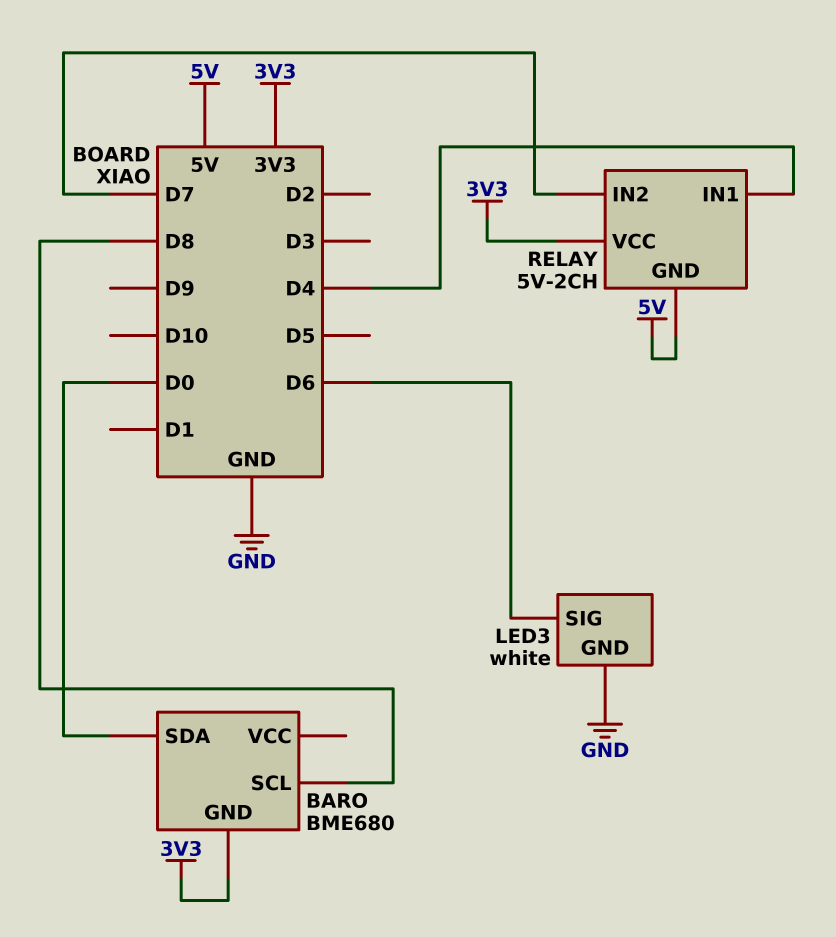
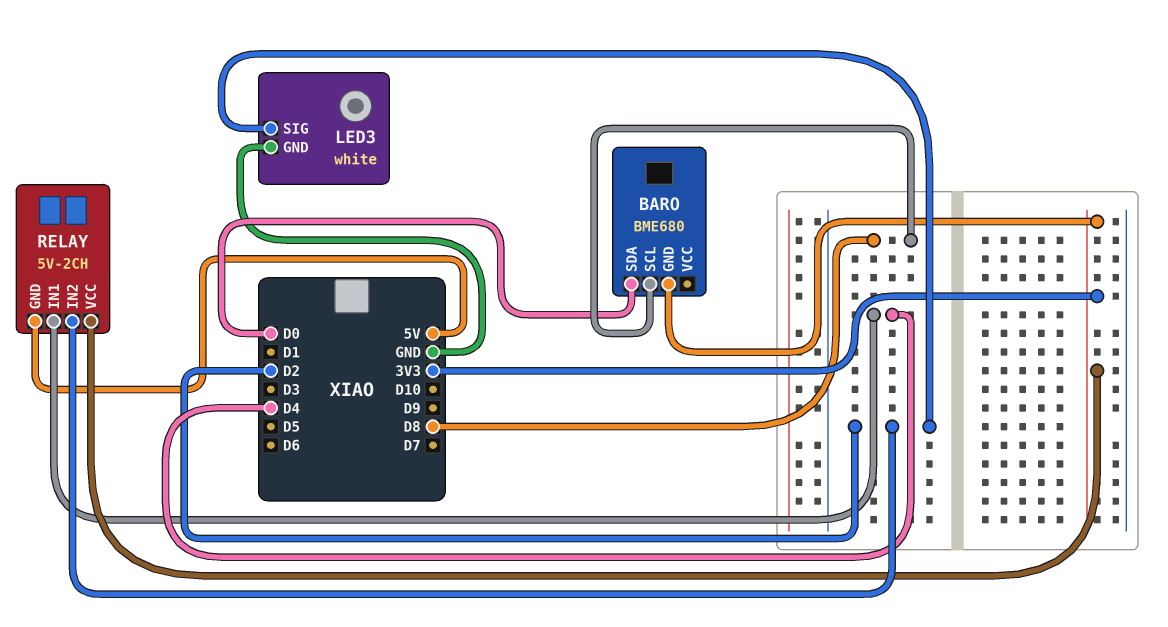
LED3 pin SIG: D6 -> D2
RELAY pin IN2: D7 -> D2

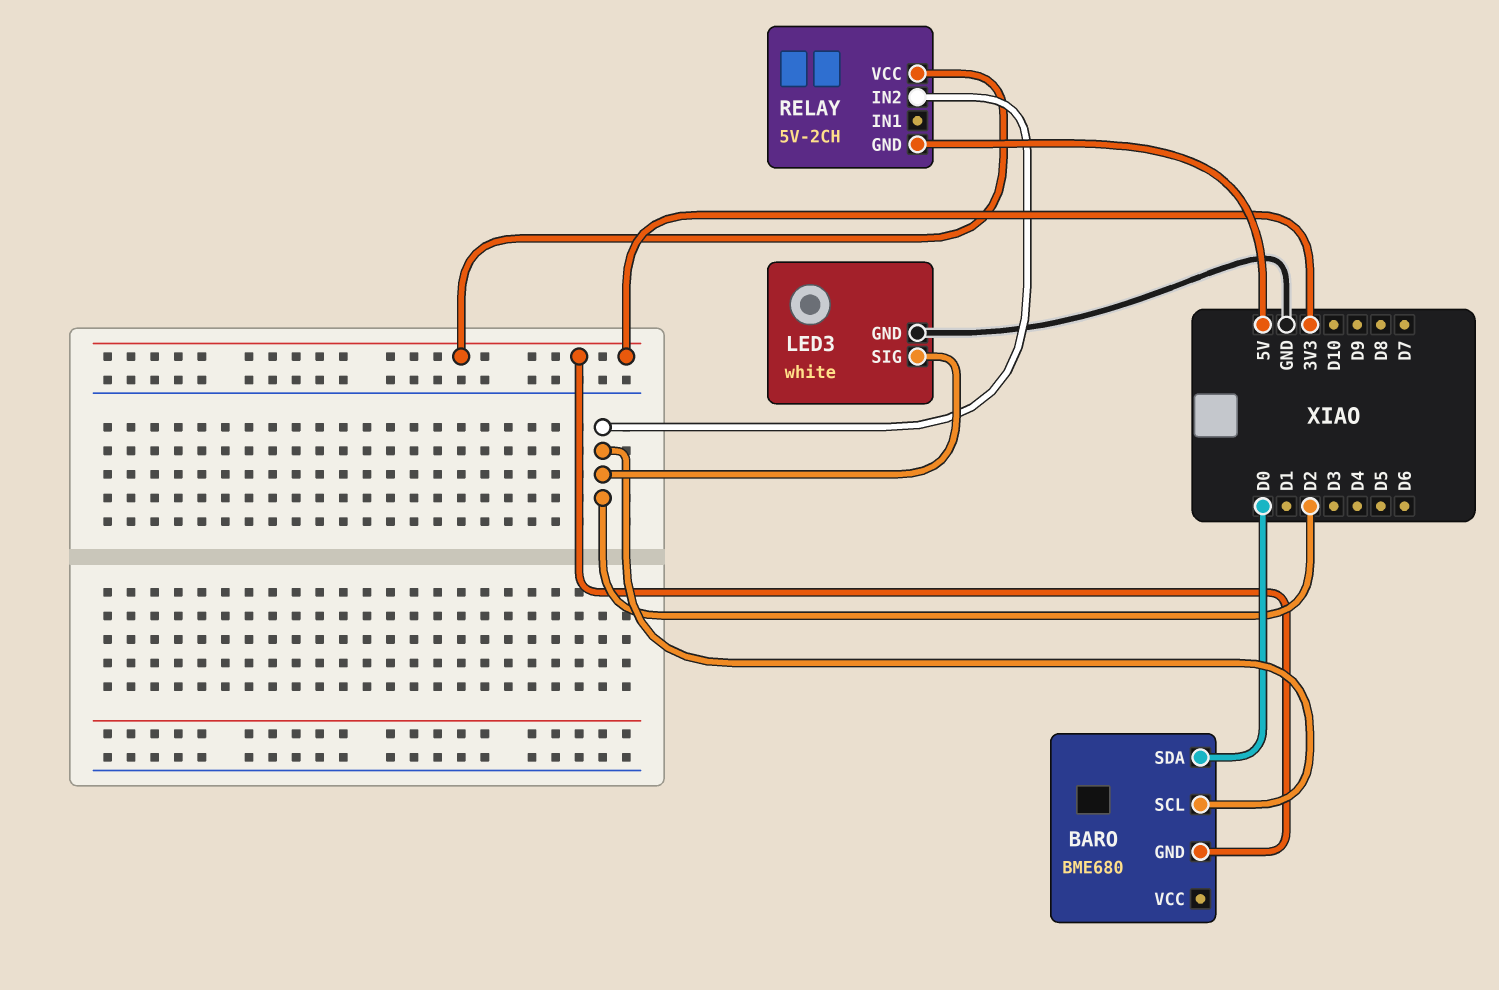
BARO pin SCL: D8 -> D2
RELAY pin IN1: D4 -> none

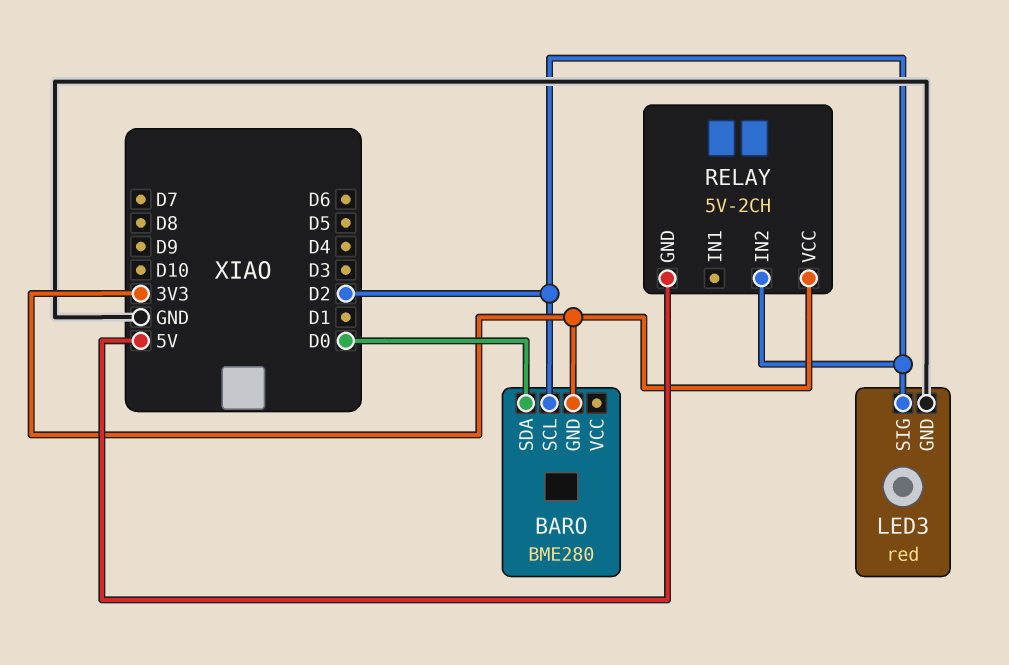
BARO: BME680 -> BME280
LED3: white -> red

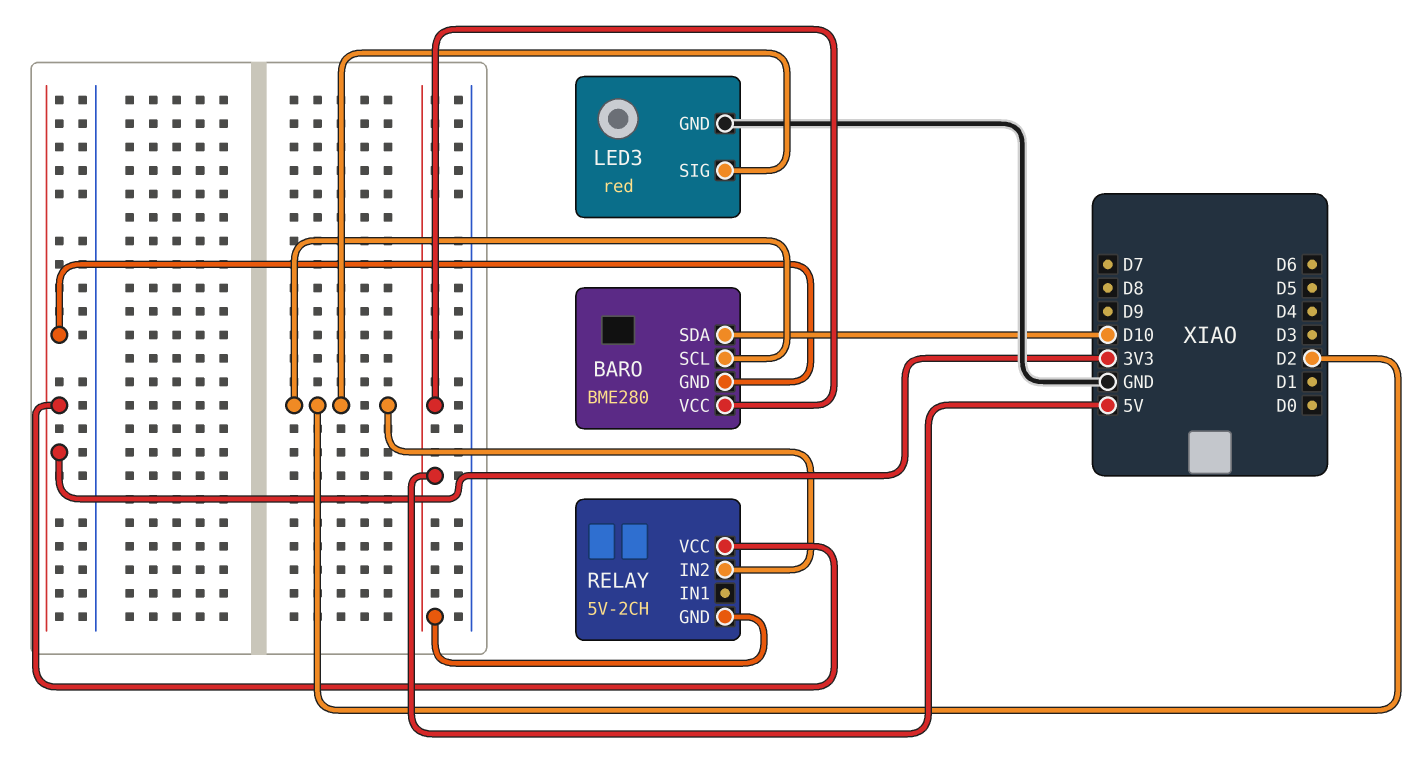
BARO pin SDA: D0 -> D10
BARO pin VCC: none -> 5V

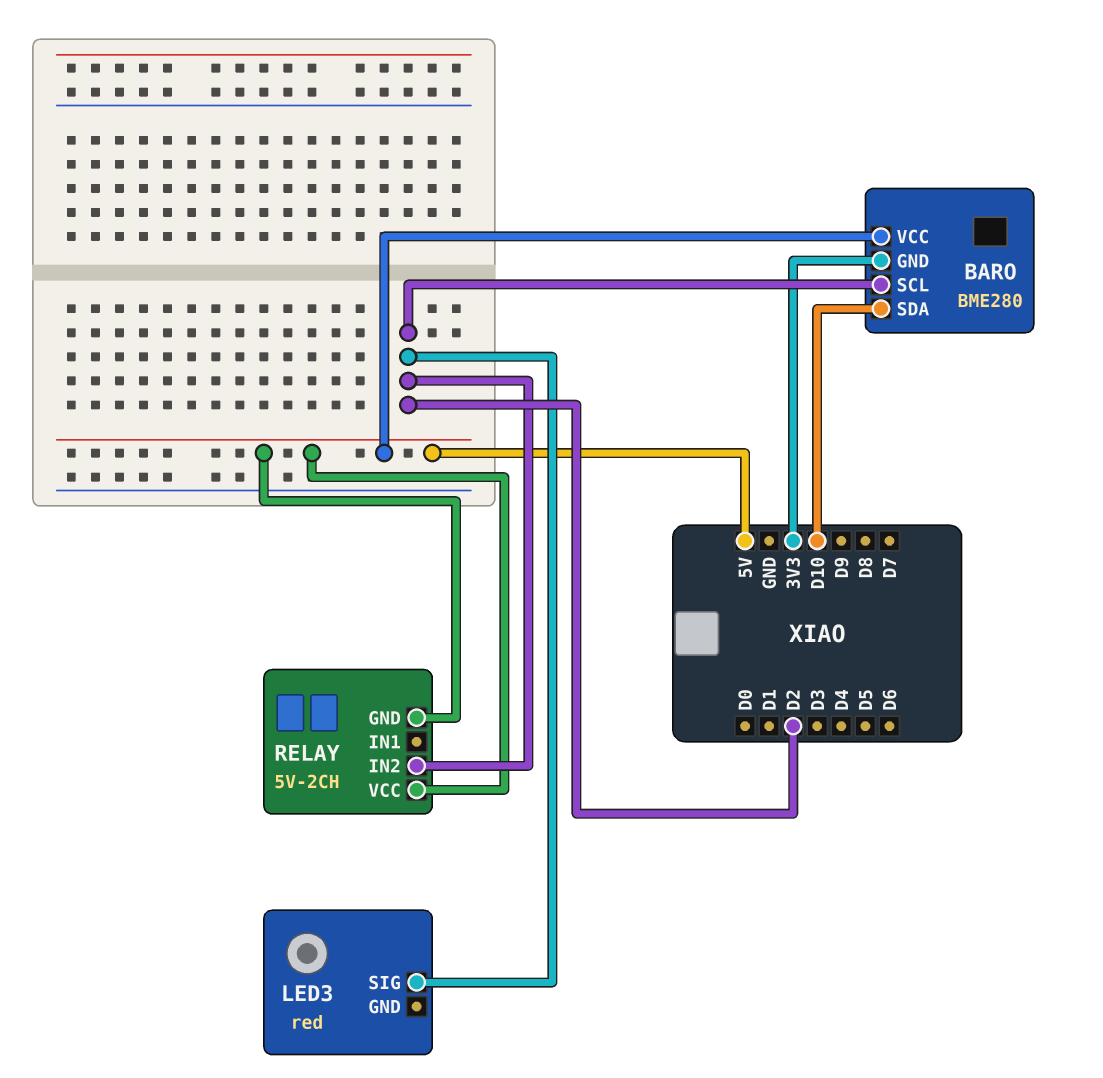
LED3 pin GND: GND -> none
RELAY pin VCC: 3V3 -> 5V

